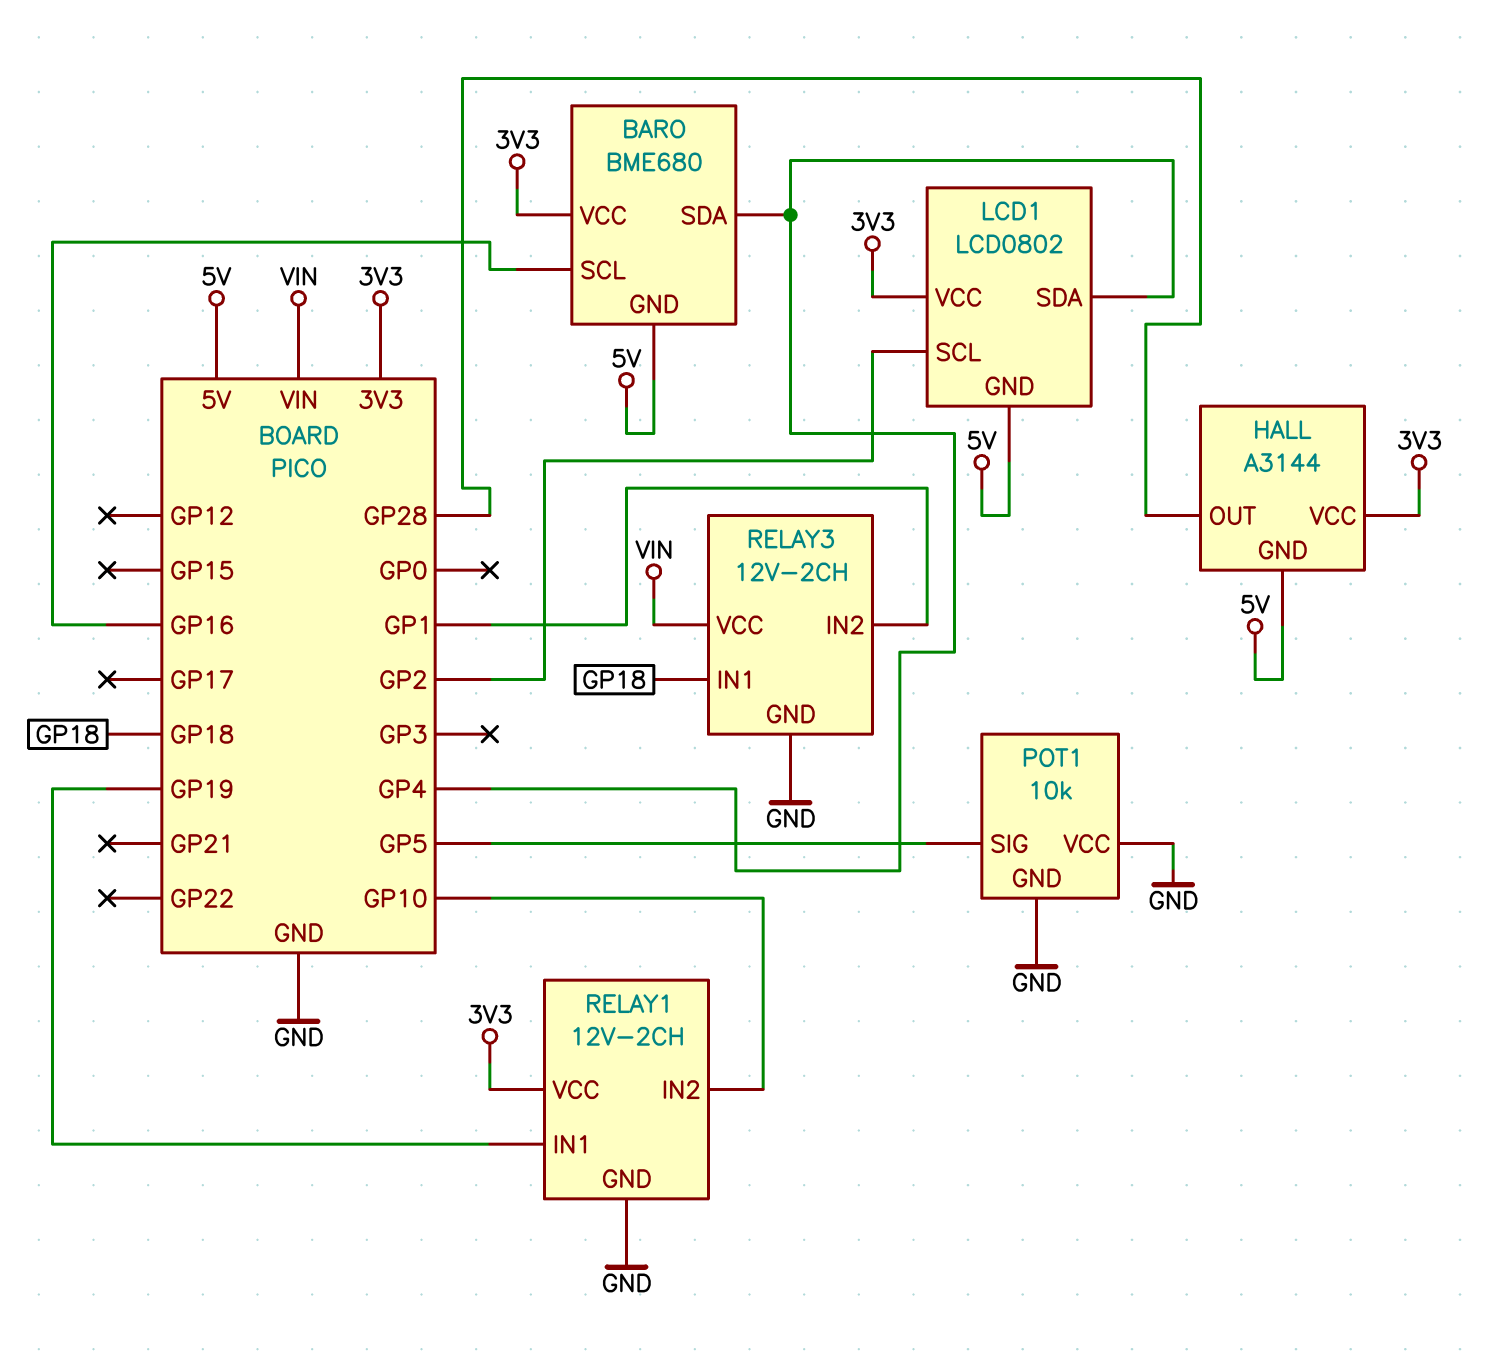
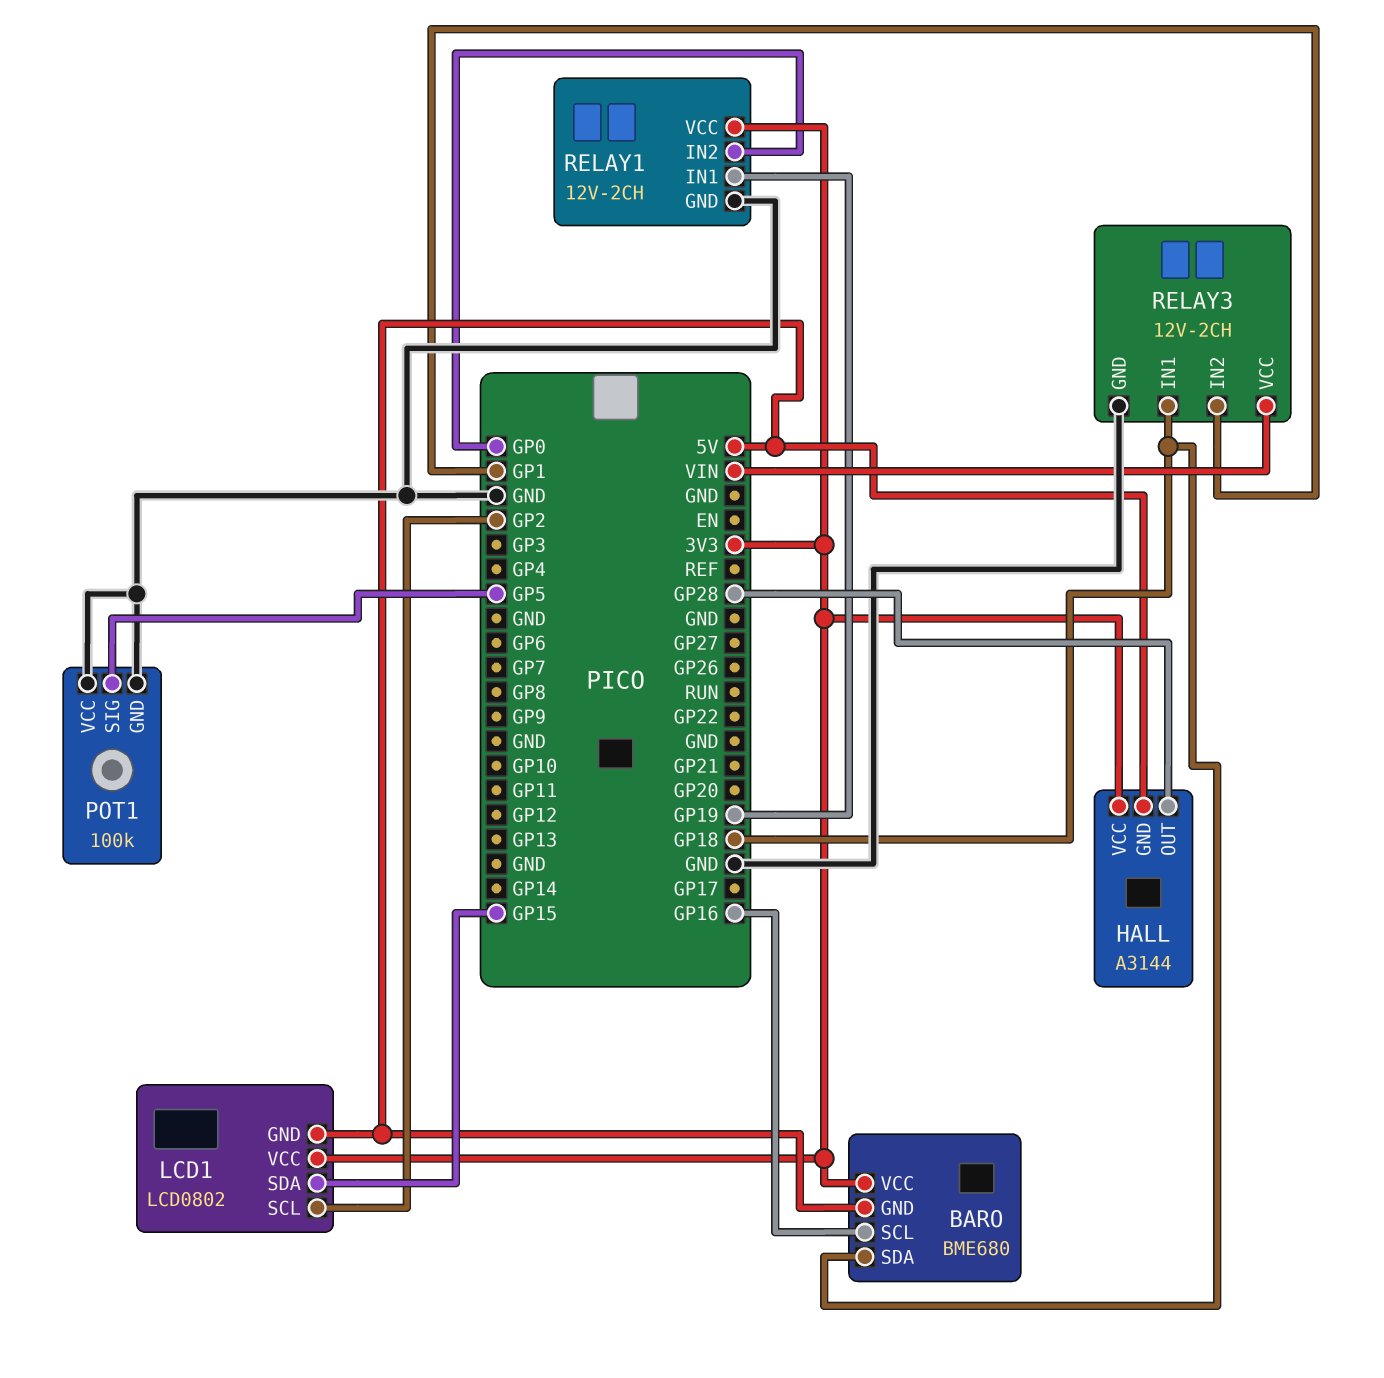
BARO pin SDA: GP4 -> GP18
LCD1 pin SDA: GP4 -> GP15
POT1: 10k -> 100k
RELAY1 pin IN2: GP10 -> GP0

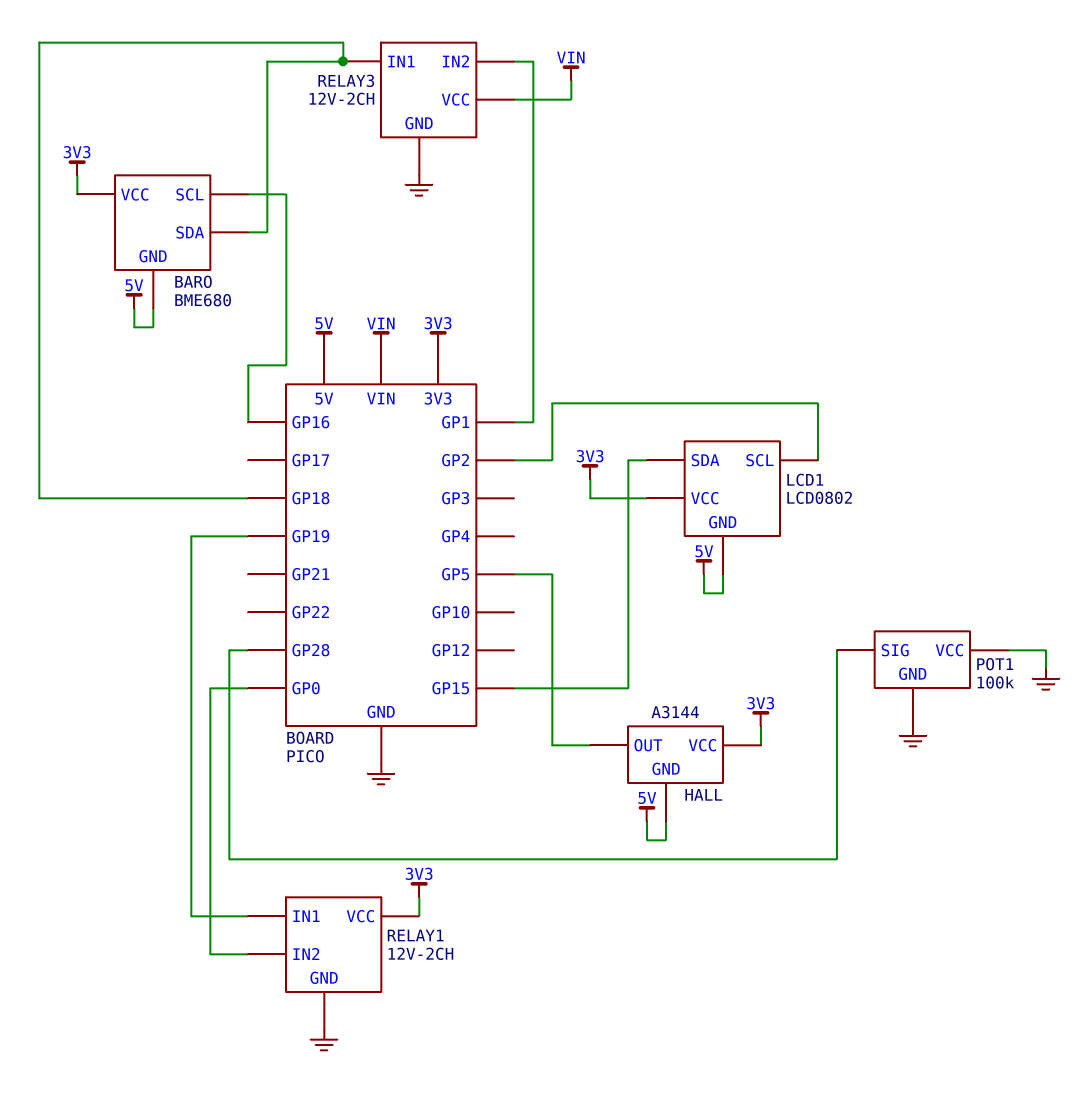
HALL pin OUT: GP28 -> GP5
POT1 pin SIG: GP5 -> GP28

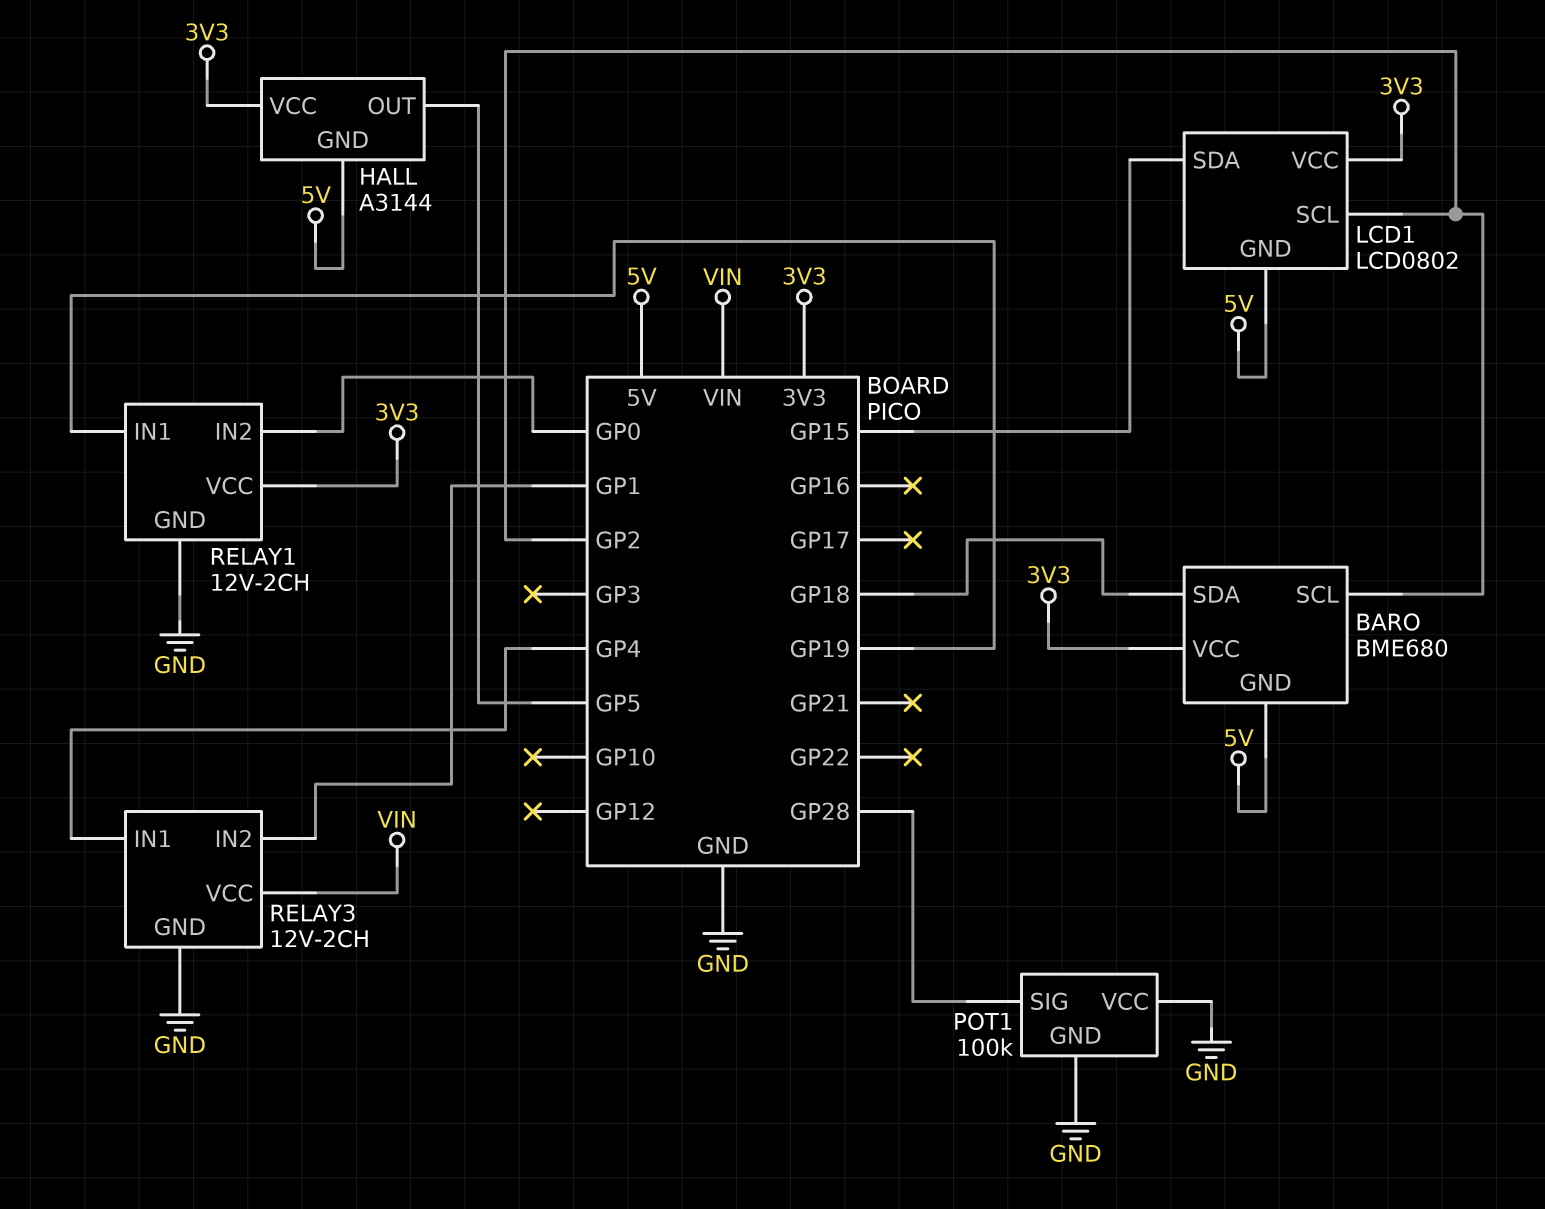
BARO pin SCL: GP16 -> GP2
RELAY3 pin IN1: GP18 -> GP4

